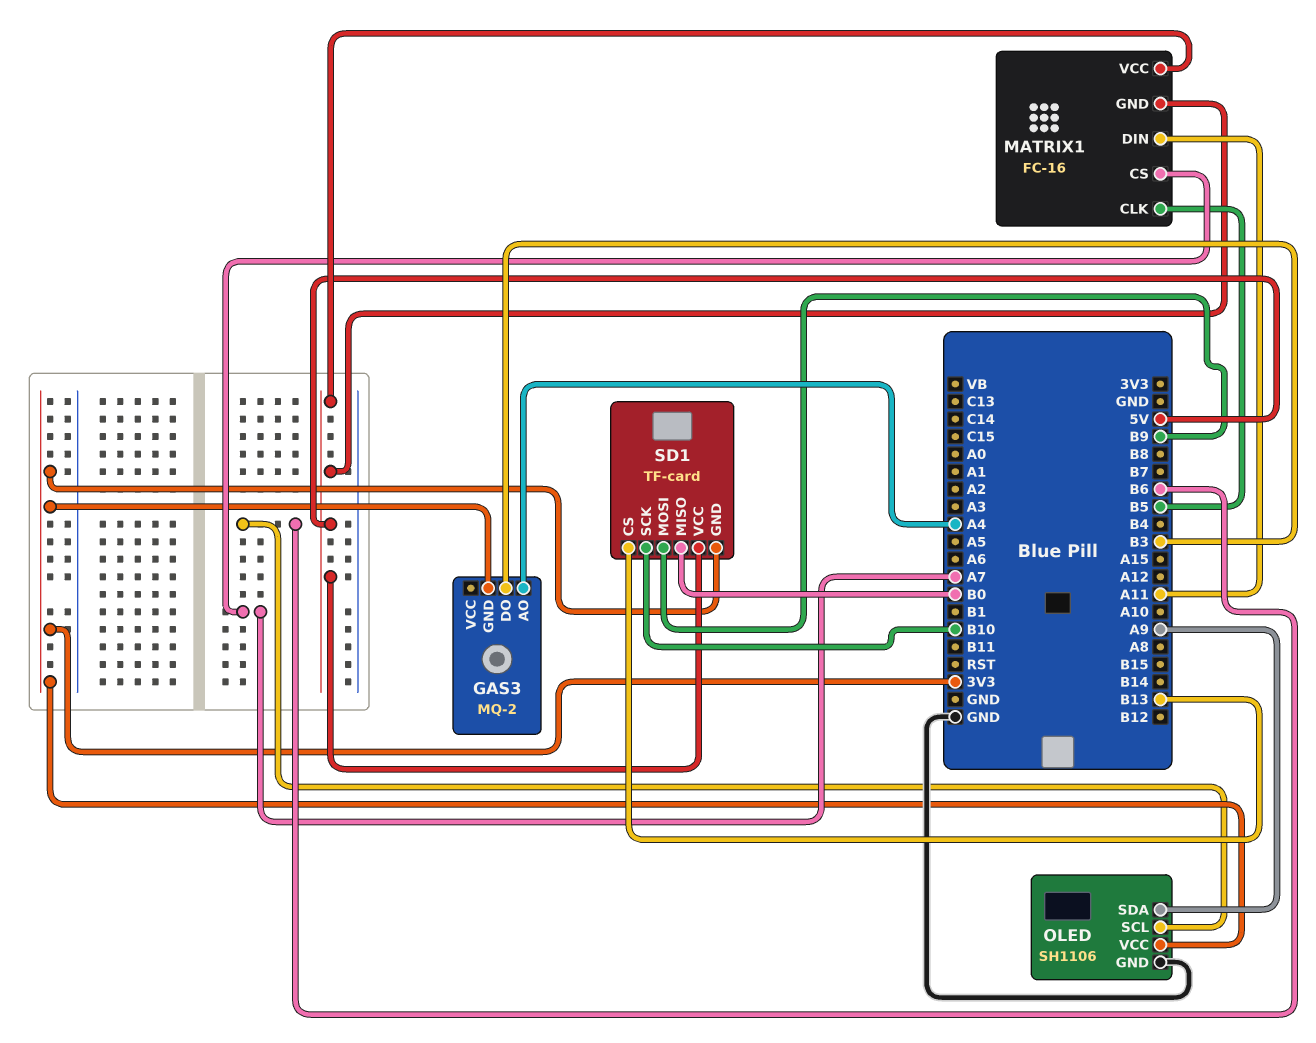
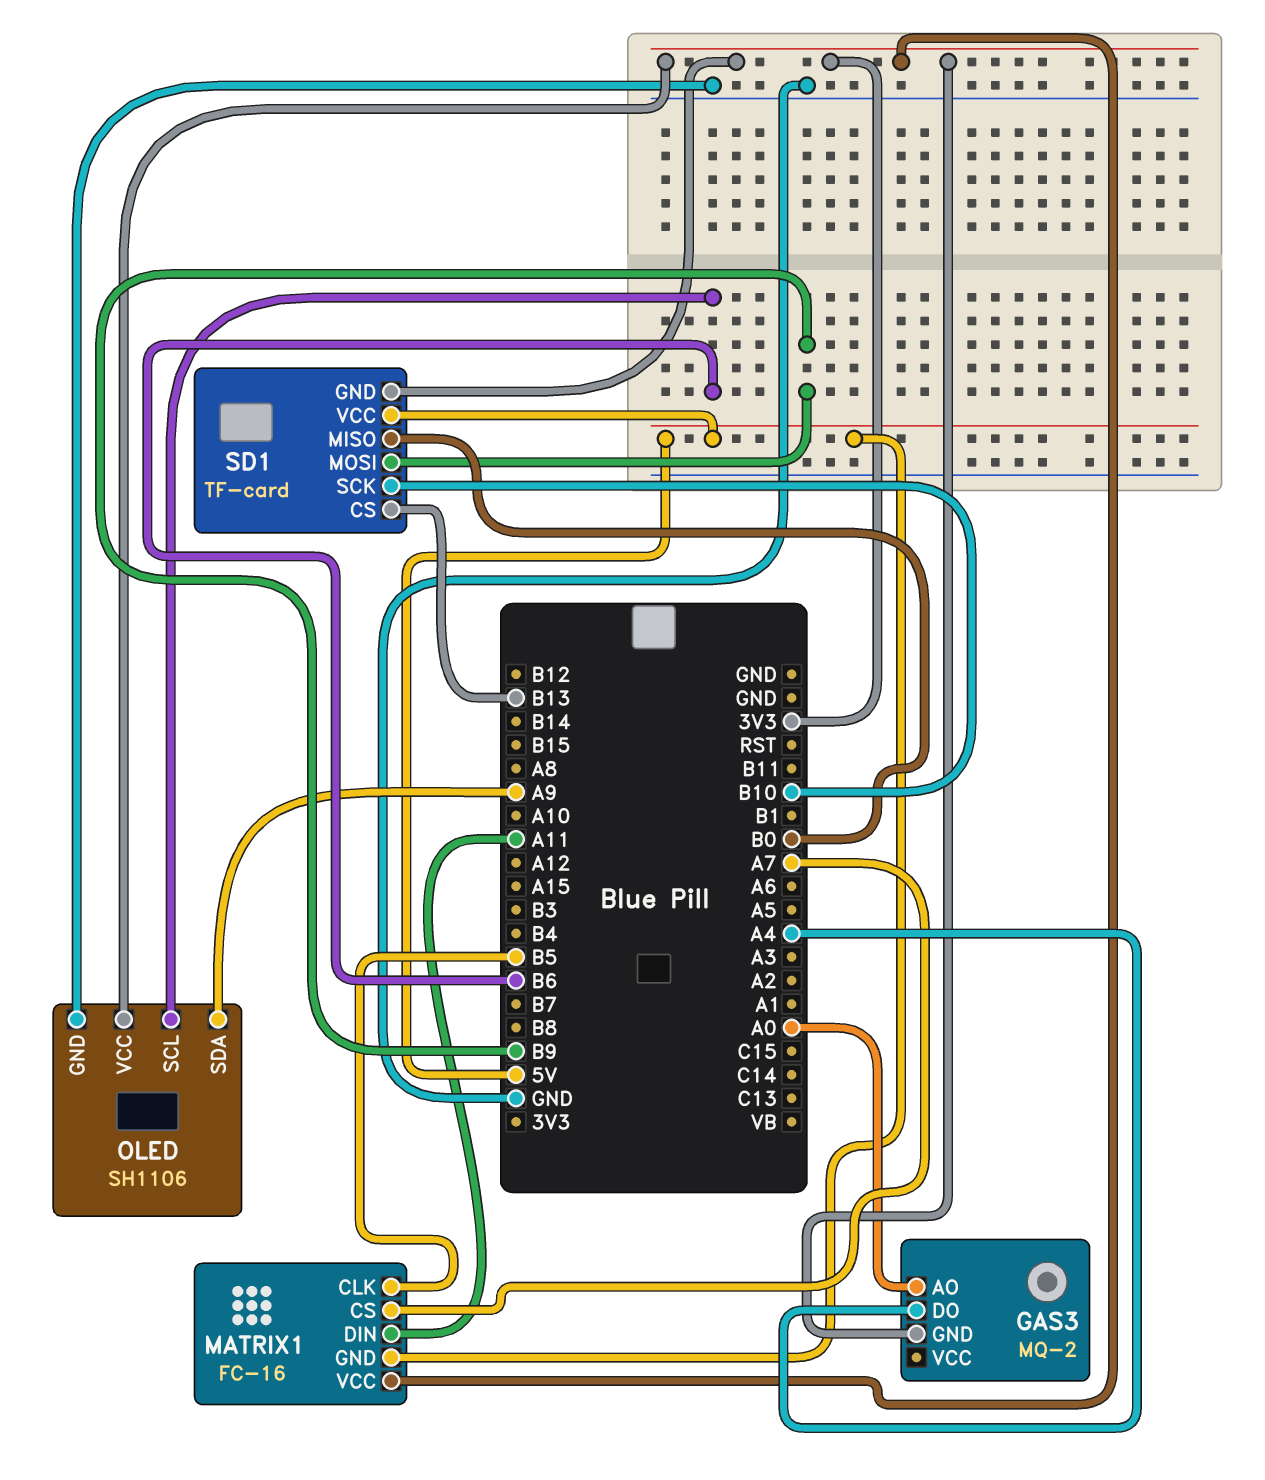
GAS3 pin AO: A4 -> A0
GAS3 pin DO: B3 -> A4
MATRIX1 pin VCC: 5V -> 3V3

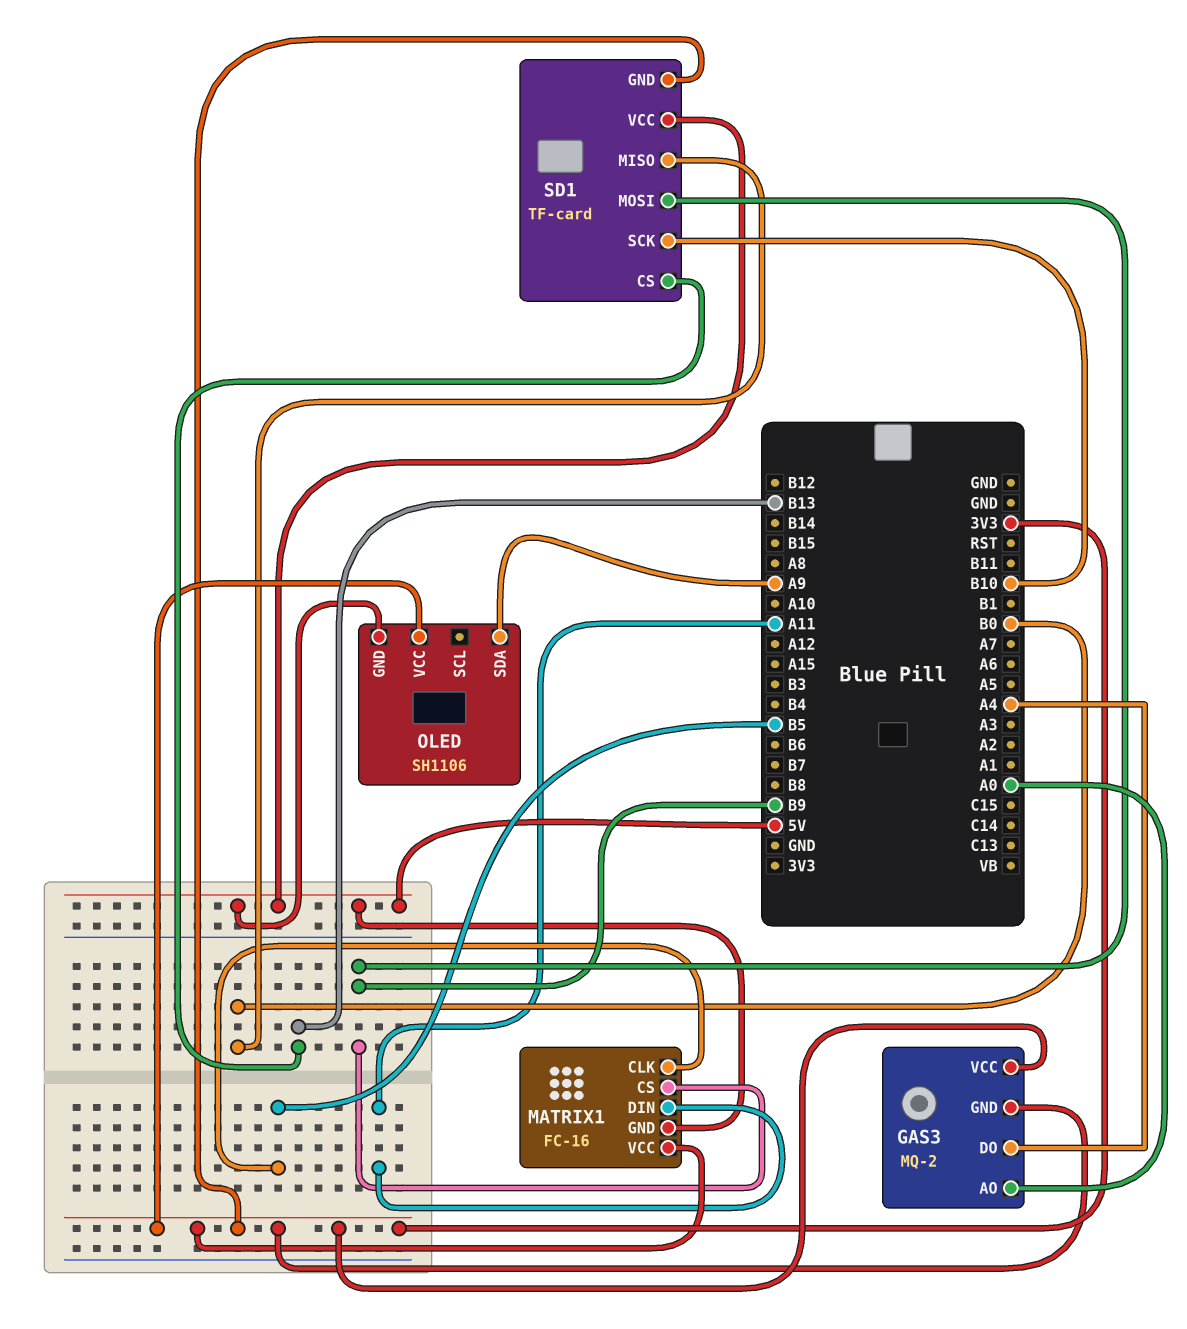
GAS3 pin VCC: none -> 3V3
MATRIX1 pin CS: A7 -> B9
OLED pin GND: GND -> 5V
OLED pin SCL: B6 -> none

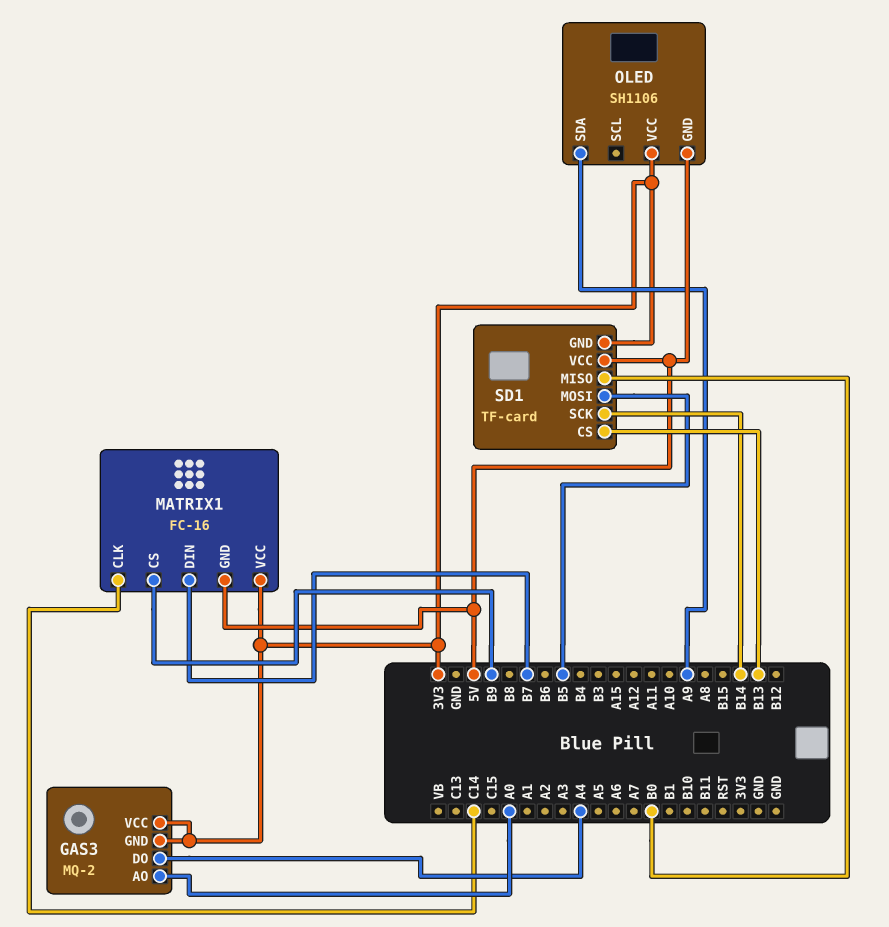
MATRIX1 pin CLK: B5 -> C14
MATRIX1 pin DIN: A11 -> B7
SD1 pin MOSI: B9 -> B5
SD1 pin SCK: B10 -> B14

